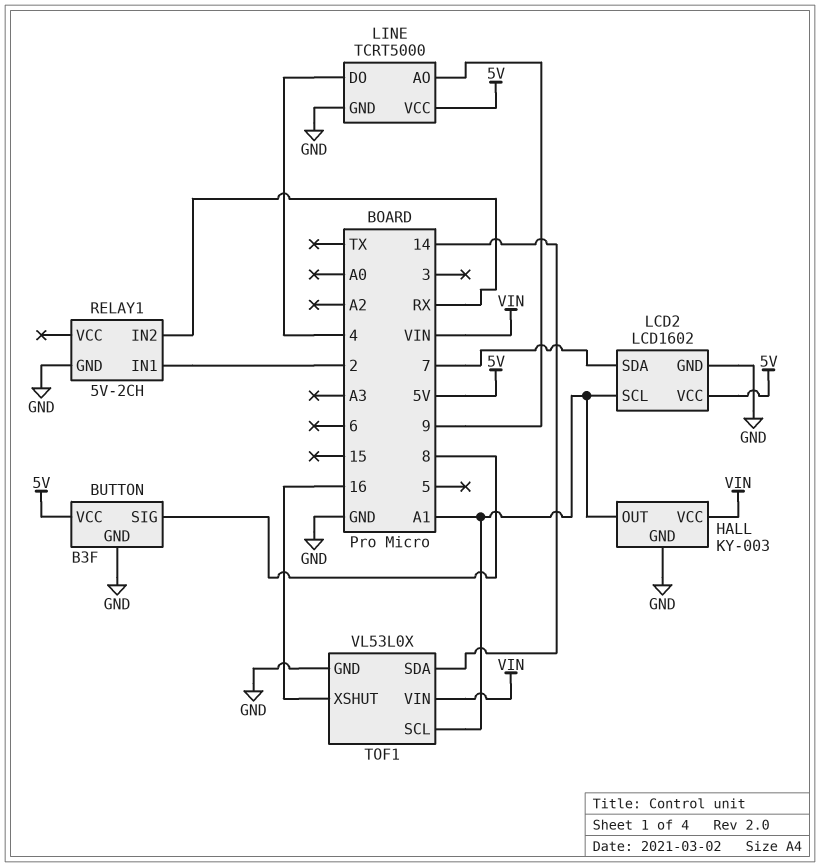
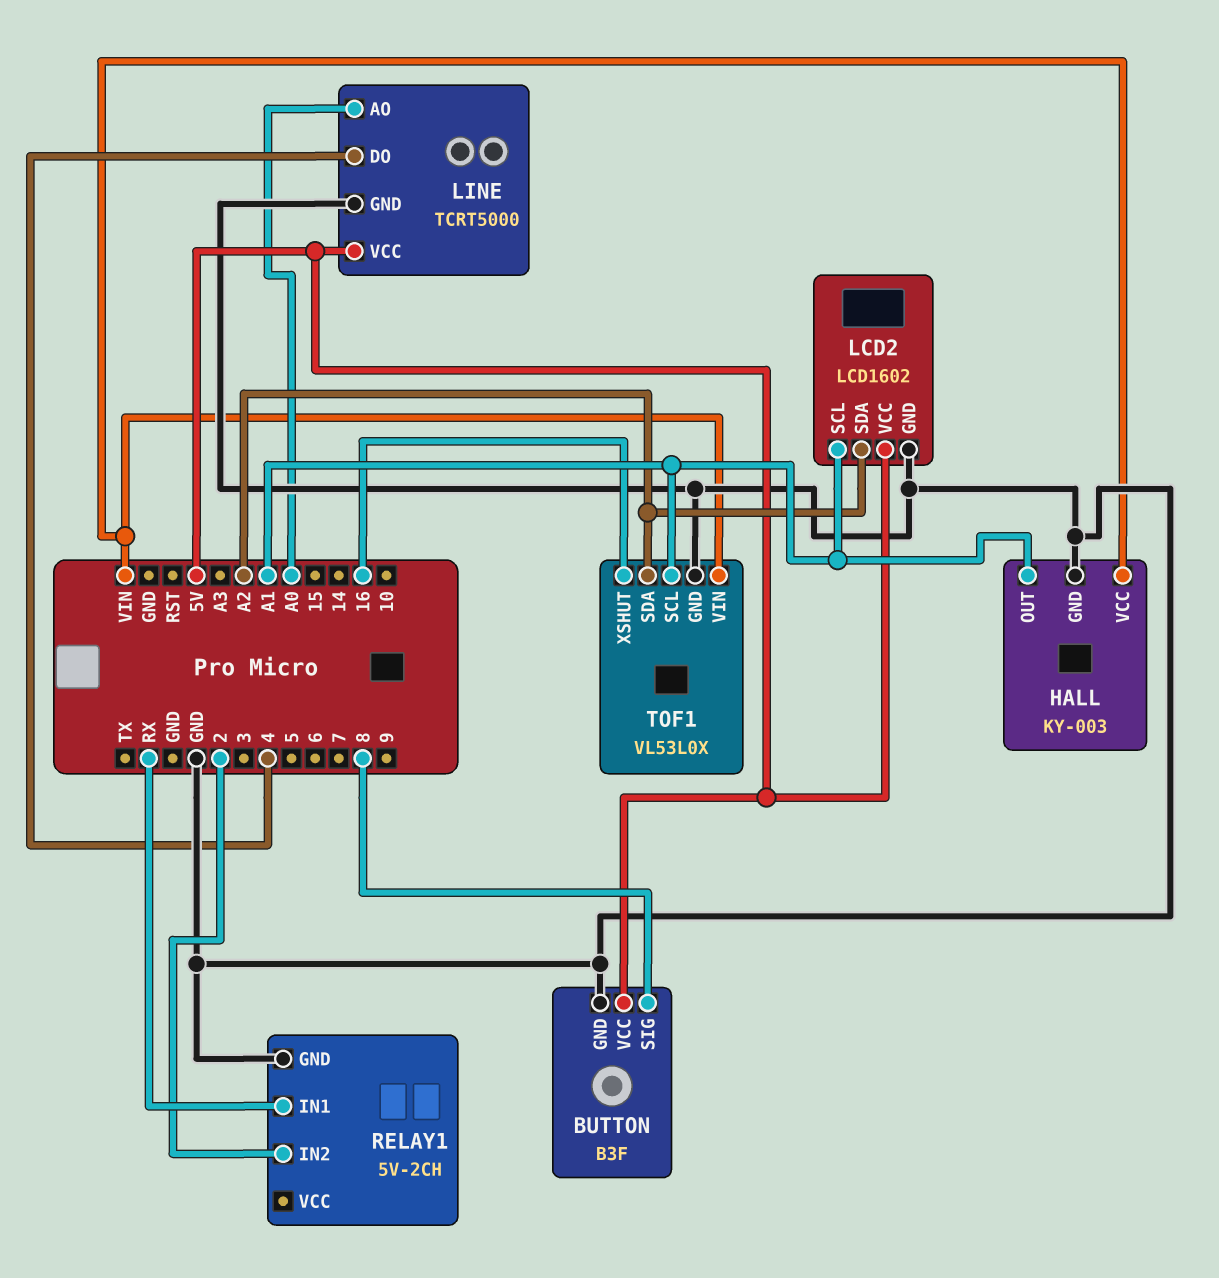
LCD2 pin SDA: 7 -> A2
LINE pin AO: 9 -> A0
RELAY1 pin IN1: 2 -> RX
RELAY1 pin IN2: RX -> 2
TOF1 pin SDA: 14 -> A2

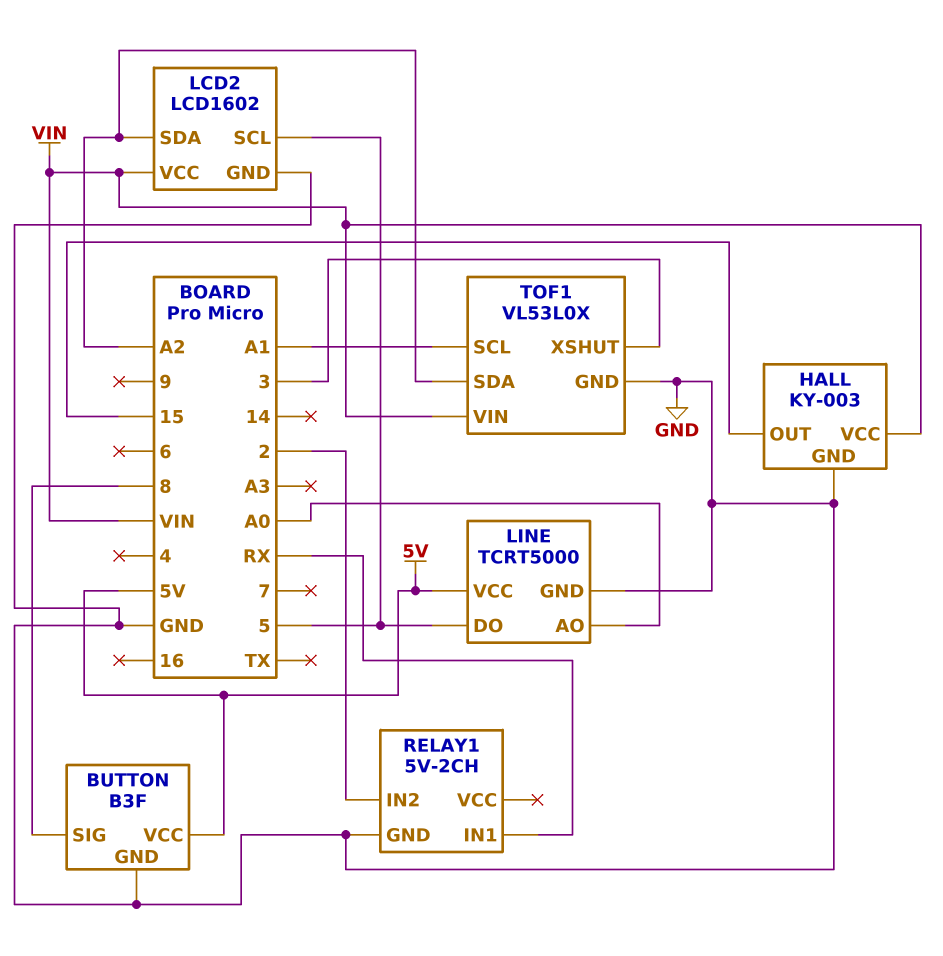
HALL pin OUT: A1 -> 15
LCD2 pin SCL: A1 -> 5
LCD2 pin VCC: 5V -> VIN
LINE pin DO: 4 -> 5
TOF1 pin XSHUT: 16 -> 3

